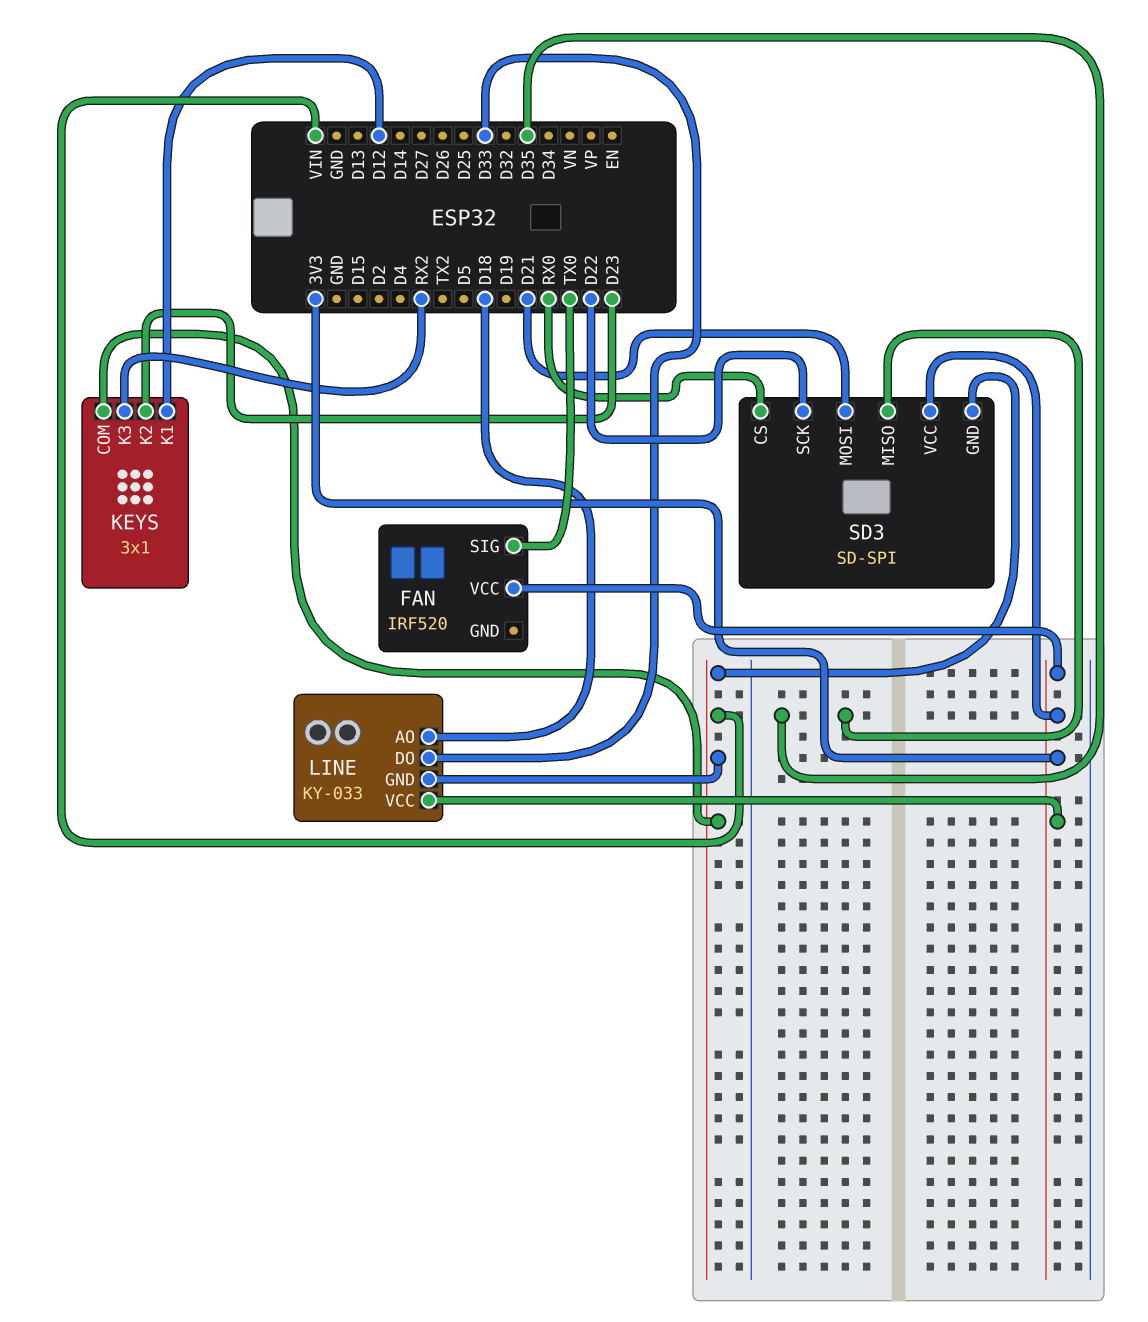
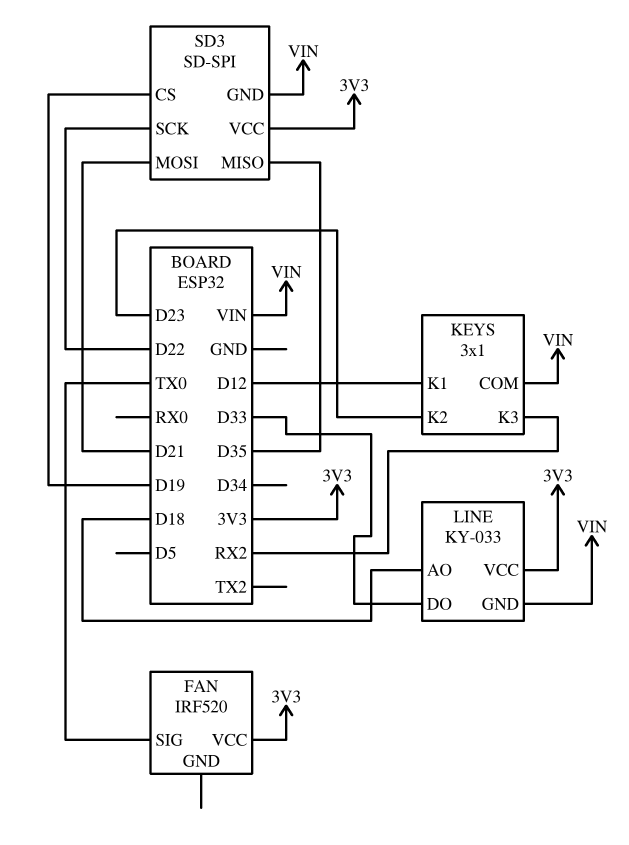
SD3 pin CS: RX0 -> D19

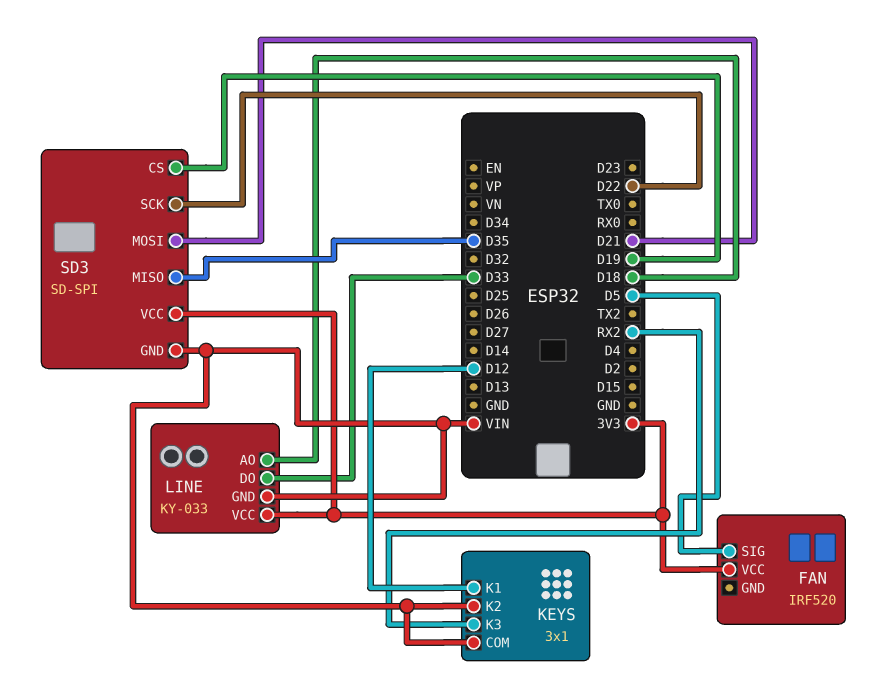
FAN pin SIG: TX0 -> D5
KEYS pin K2: D23 -> VIN

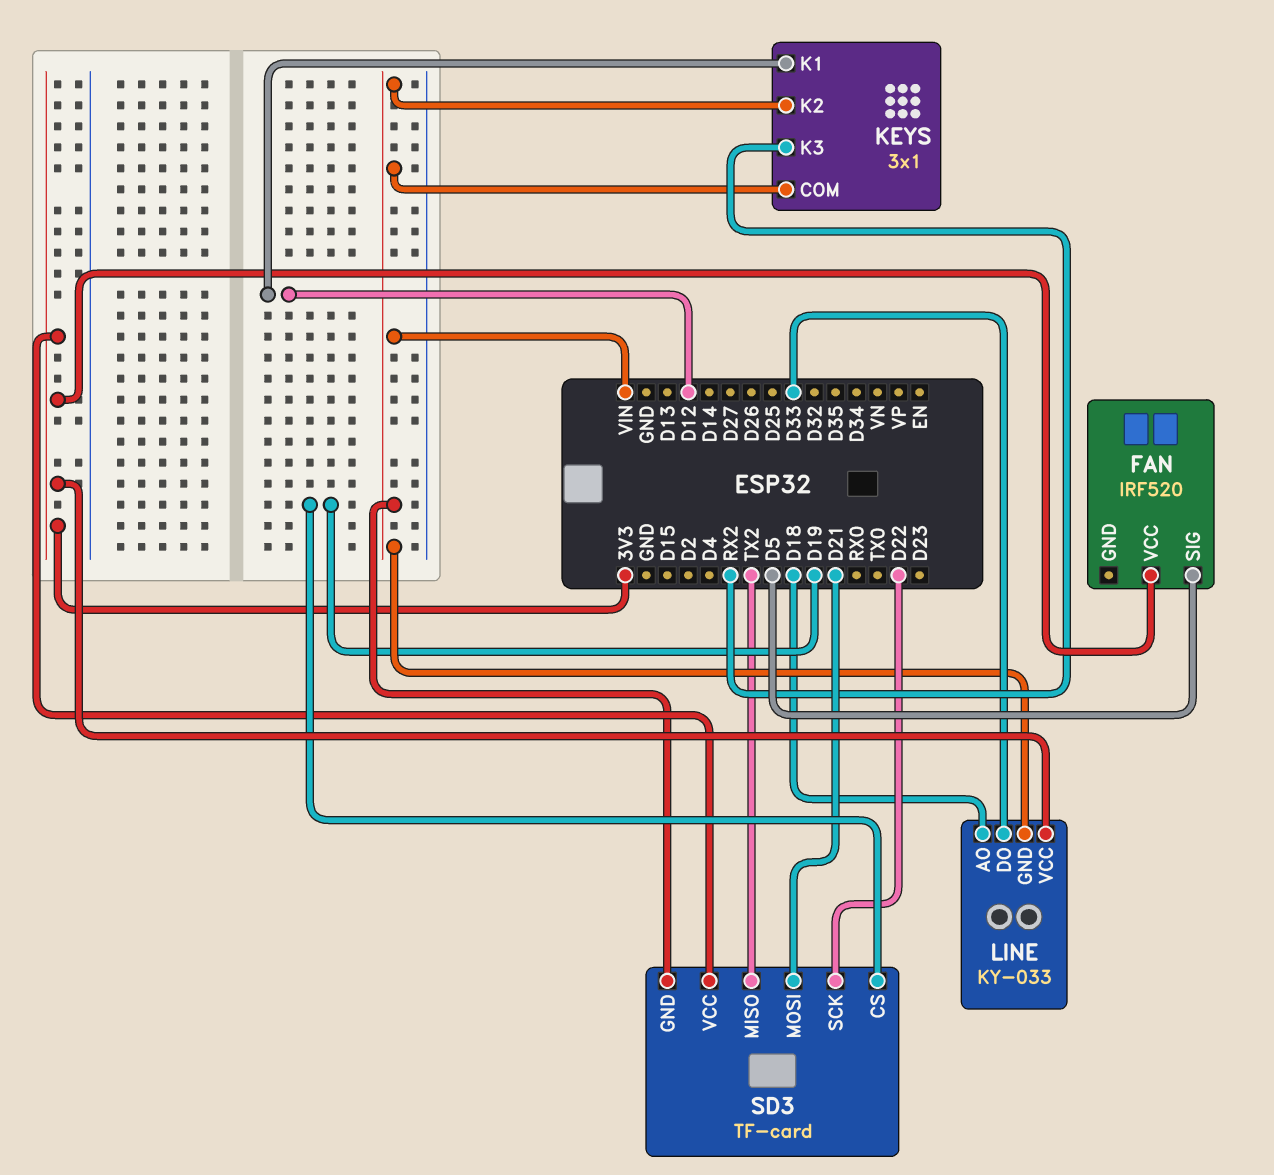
SD3: SD-SPI -> TF-card
SD3 pin MISO: D35 -> TX2

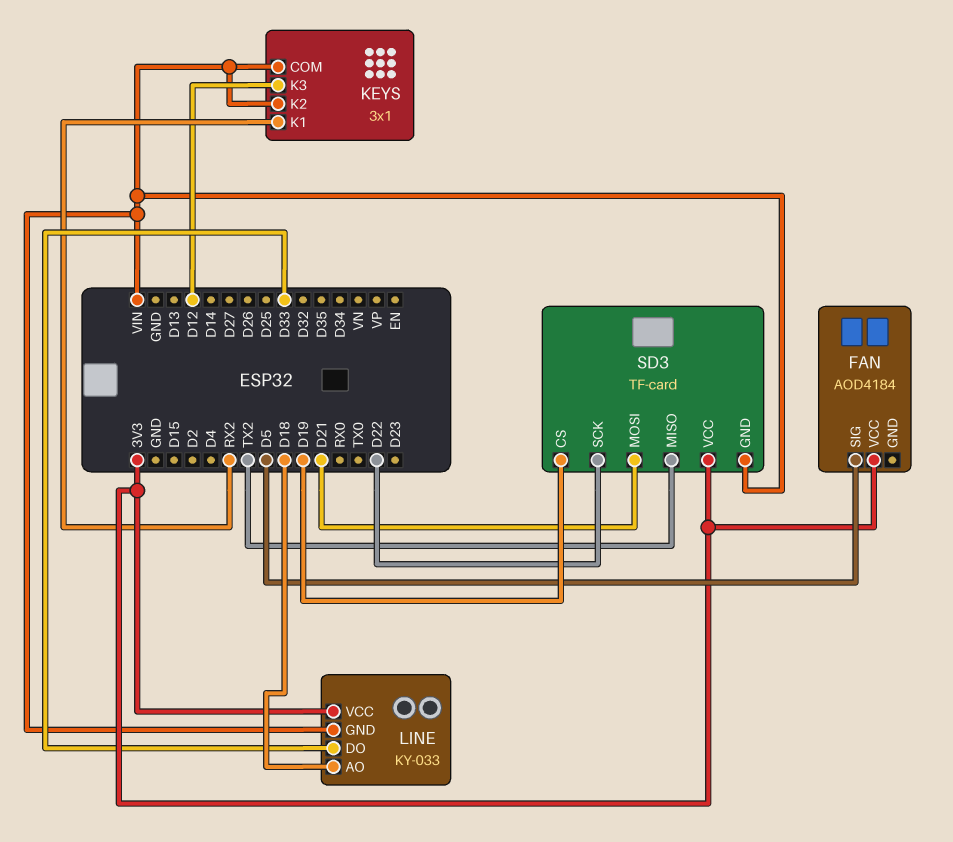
FAN: IRF520 -> AOD4184
KEYS pin K1: D12 -> RX2
KEYS pin K3: RX2 -> D12

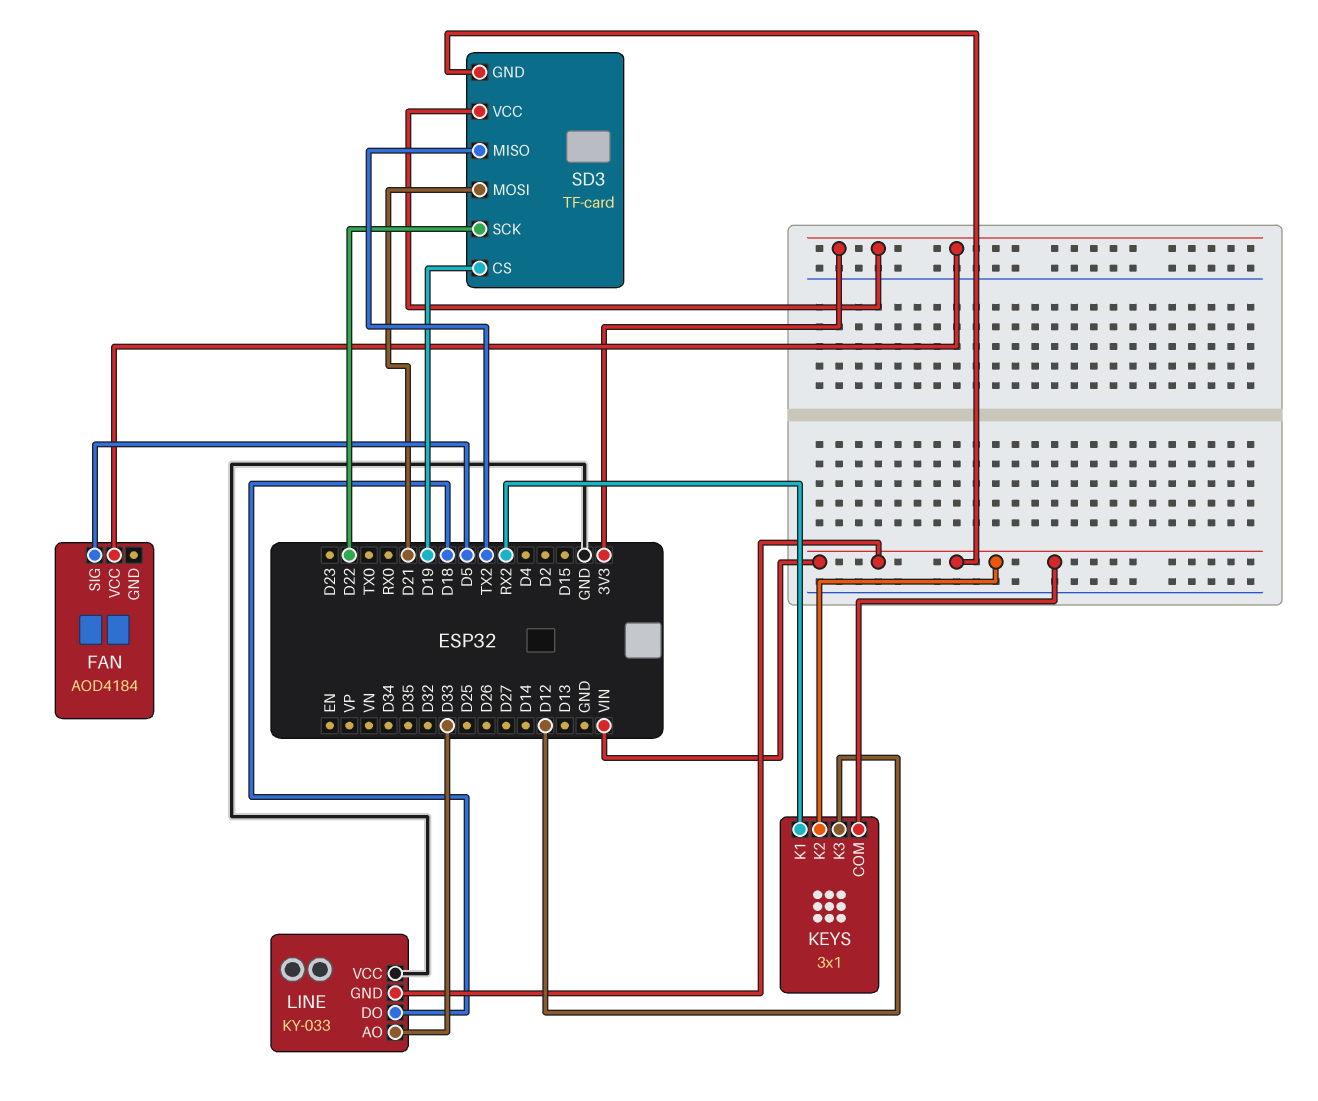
LINE pin AO: D18 -> D33
LINE pin DO: D33 -> D18
LINE pin VCC: 3V3 -> GND

